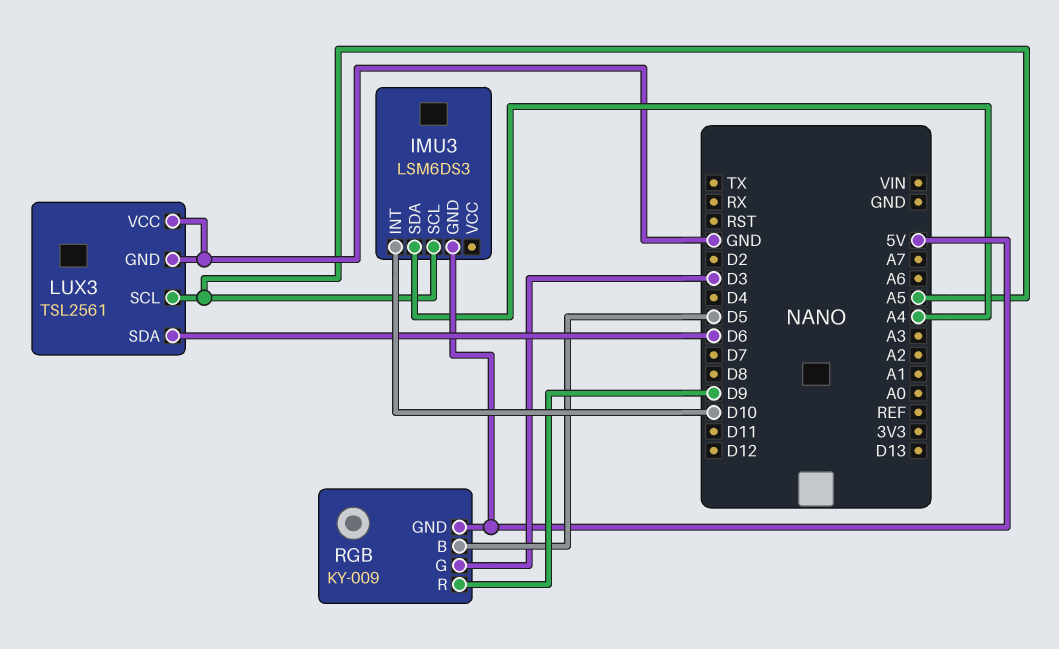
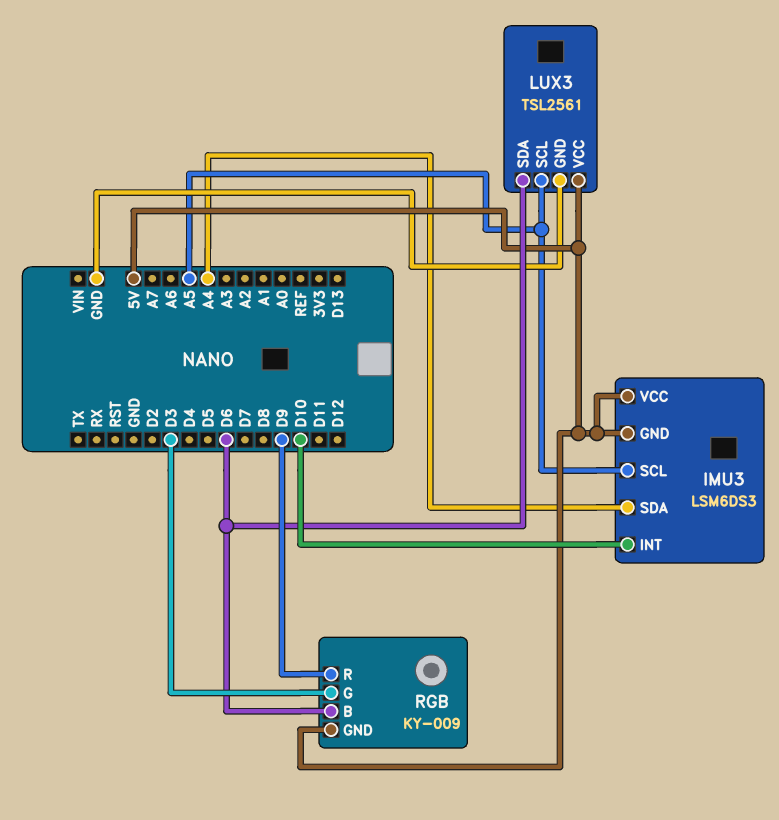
IMU3 pin VCC: none -> 5V
LUX3 pin VCC: GND -> 5V
RGB pin B: D5 -> D6

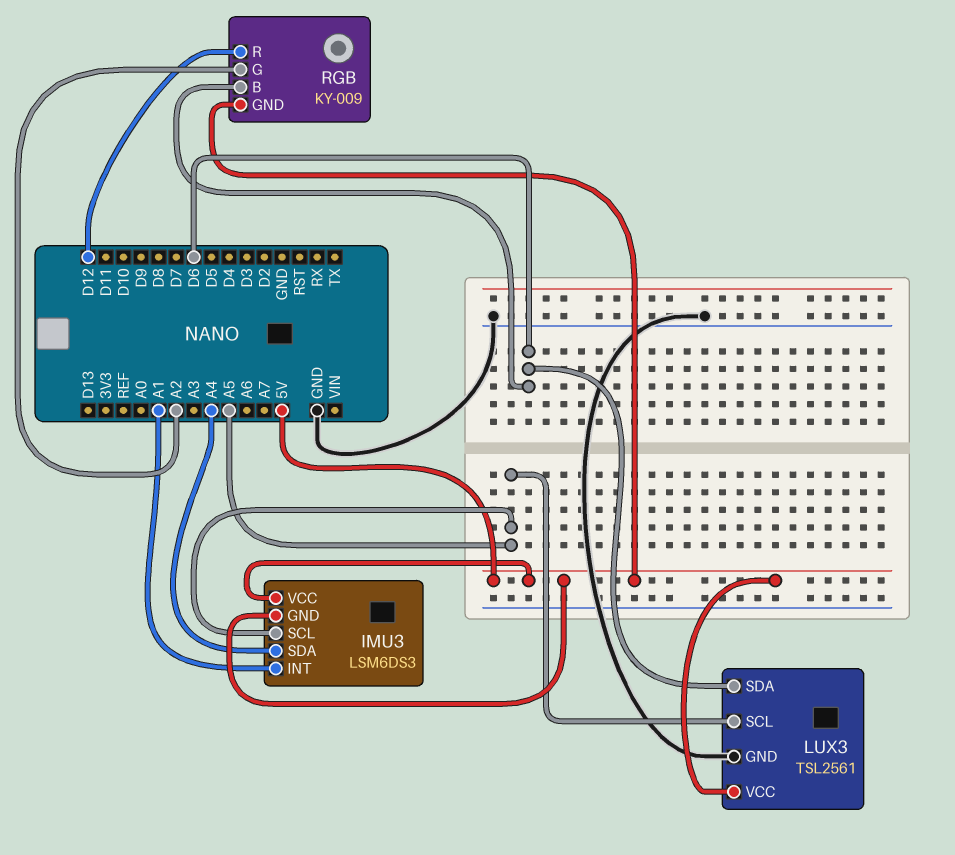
IMU3 pin INT: D10 -> A1
RGB pin G: D3 -> A2
RGB pin R: D9 -> D12

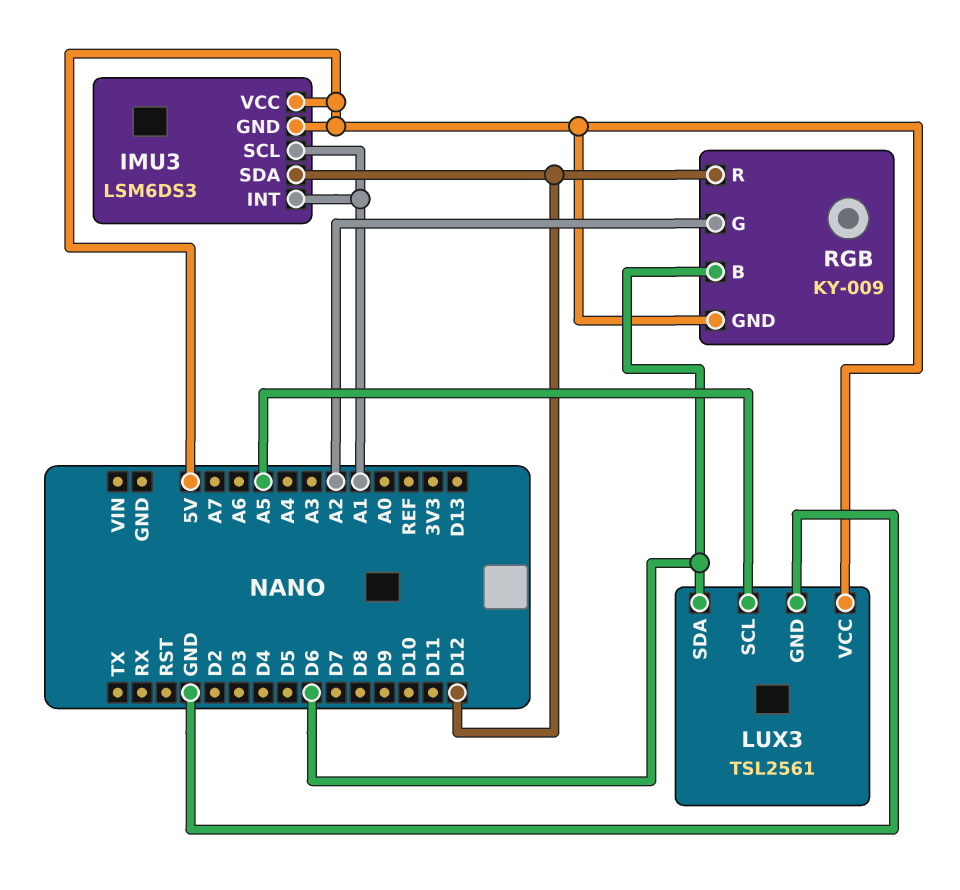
IMU3 pin SCL: A5 -> A1
IMU3 pin SDA: A4 -> D12

